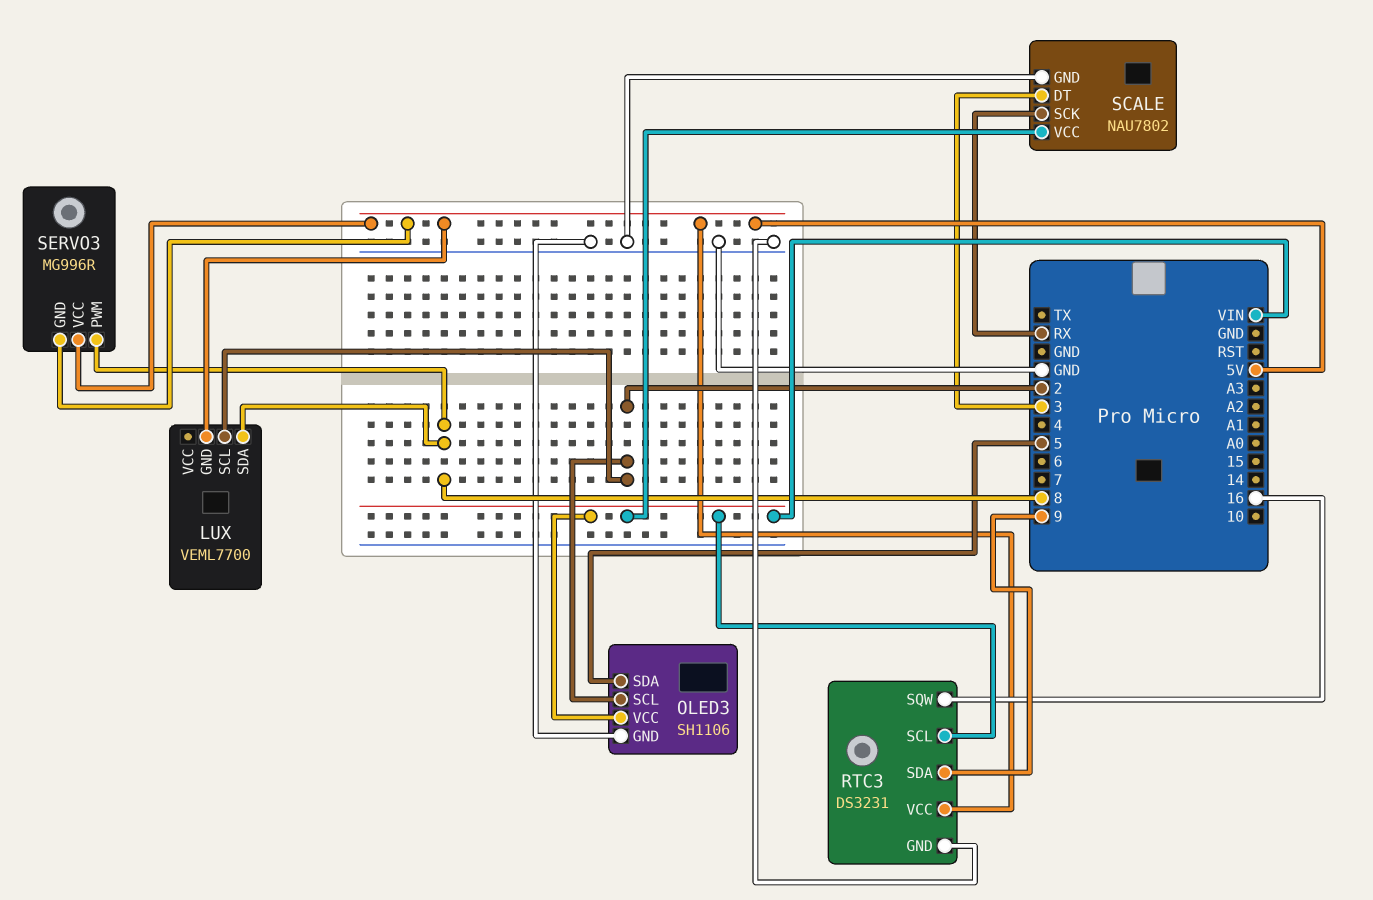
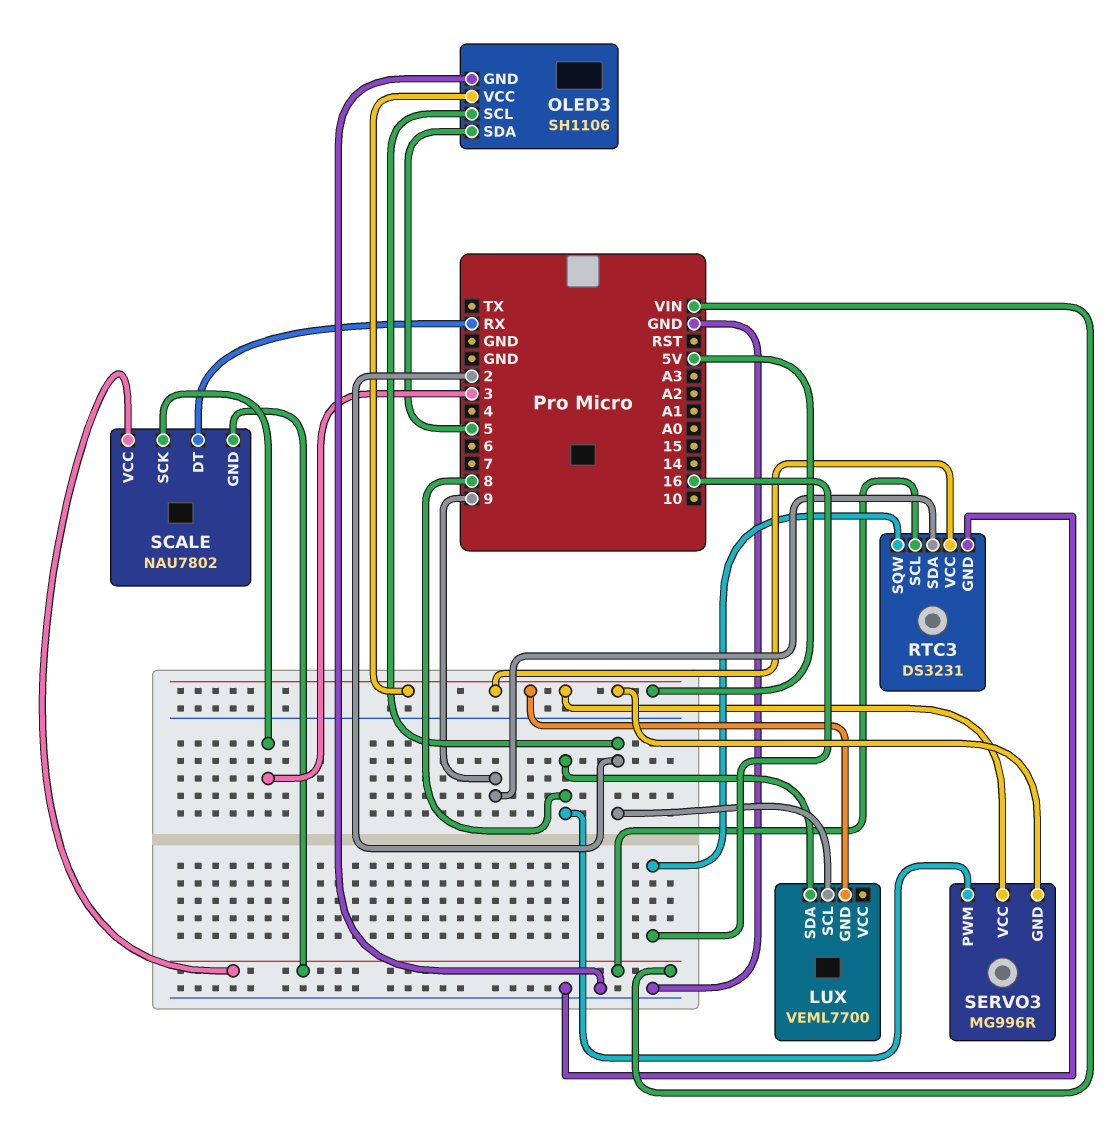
OLED3 pin VCC: VIN -> 5V
SCALE pin DT: 3 -> RX
SCALE pin GND: GND -> VIN
SCALE pin SCK: RX -> 3

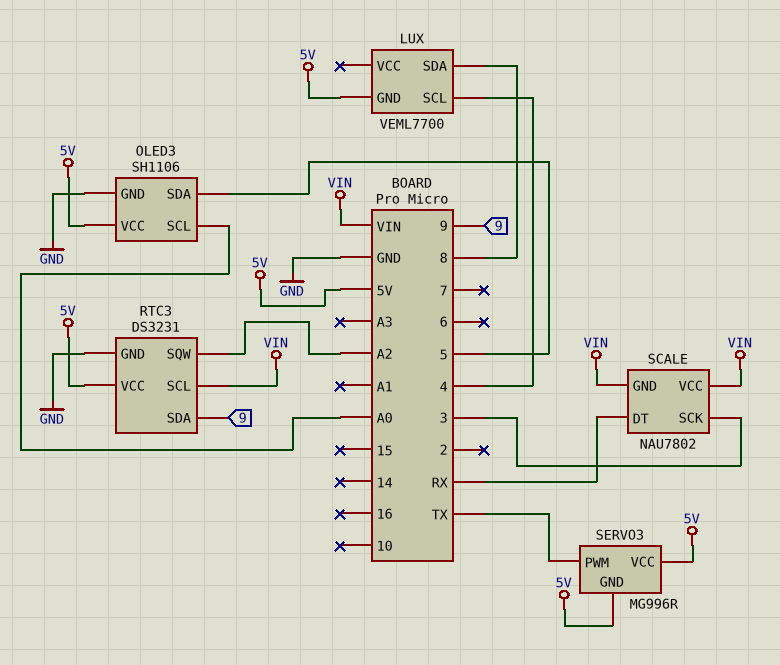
LUX pin SCL: 2 -> 4
OLED3 pin SCL: 2 -> A0
RTC3 pin SQW: 16 -> A2
SERVO3 pin PWM: 8 -> TX

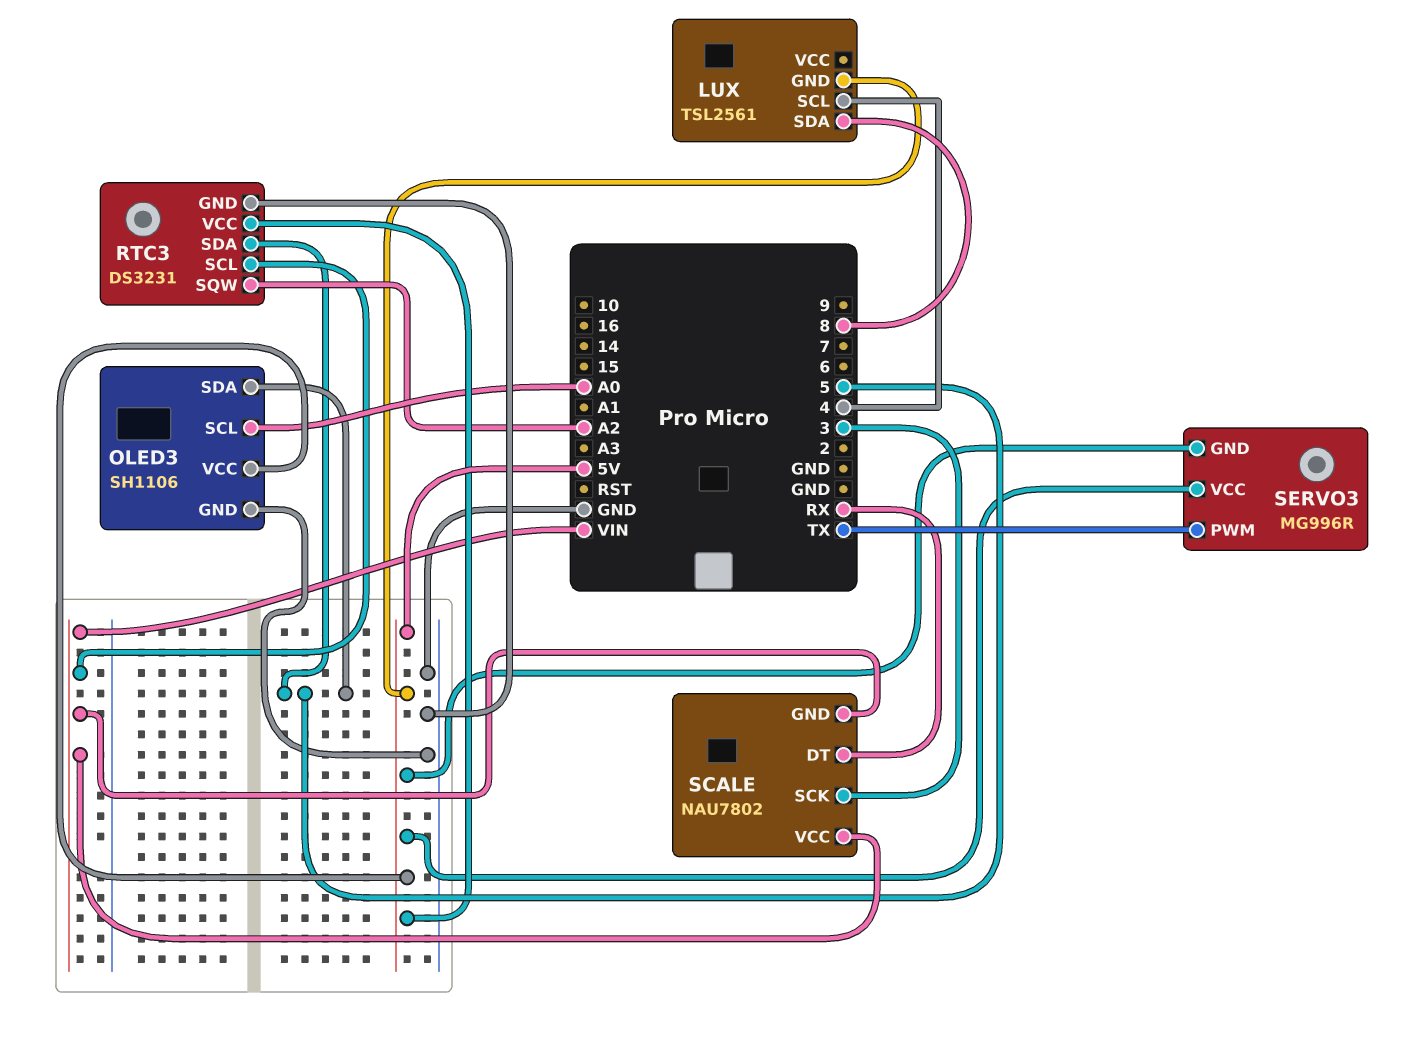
LUX: VEML7700 -> TSL2561
RTC3 pin SDA: 9 -> 5

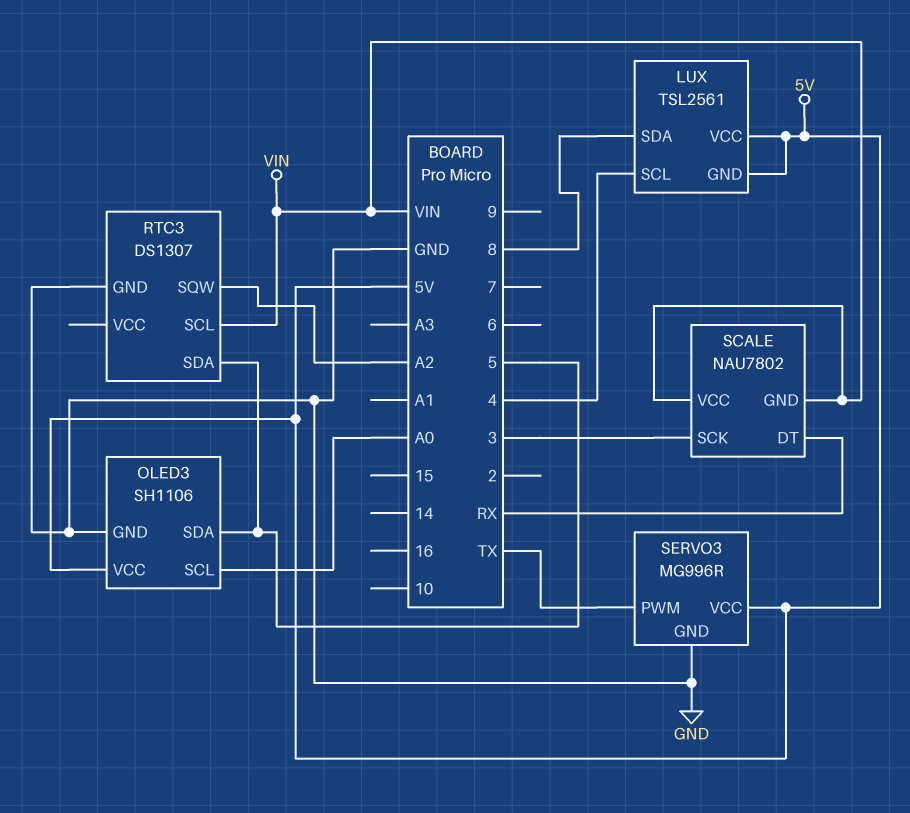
LUX pin VCC: none -> 5V
RTC3: DS3231 -> DS1307
RTC3 pin VCC: 5V -> none
SERVO3 pin GND: 5V -> GND

